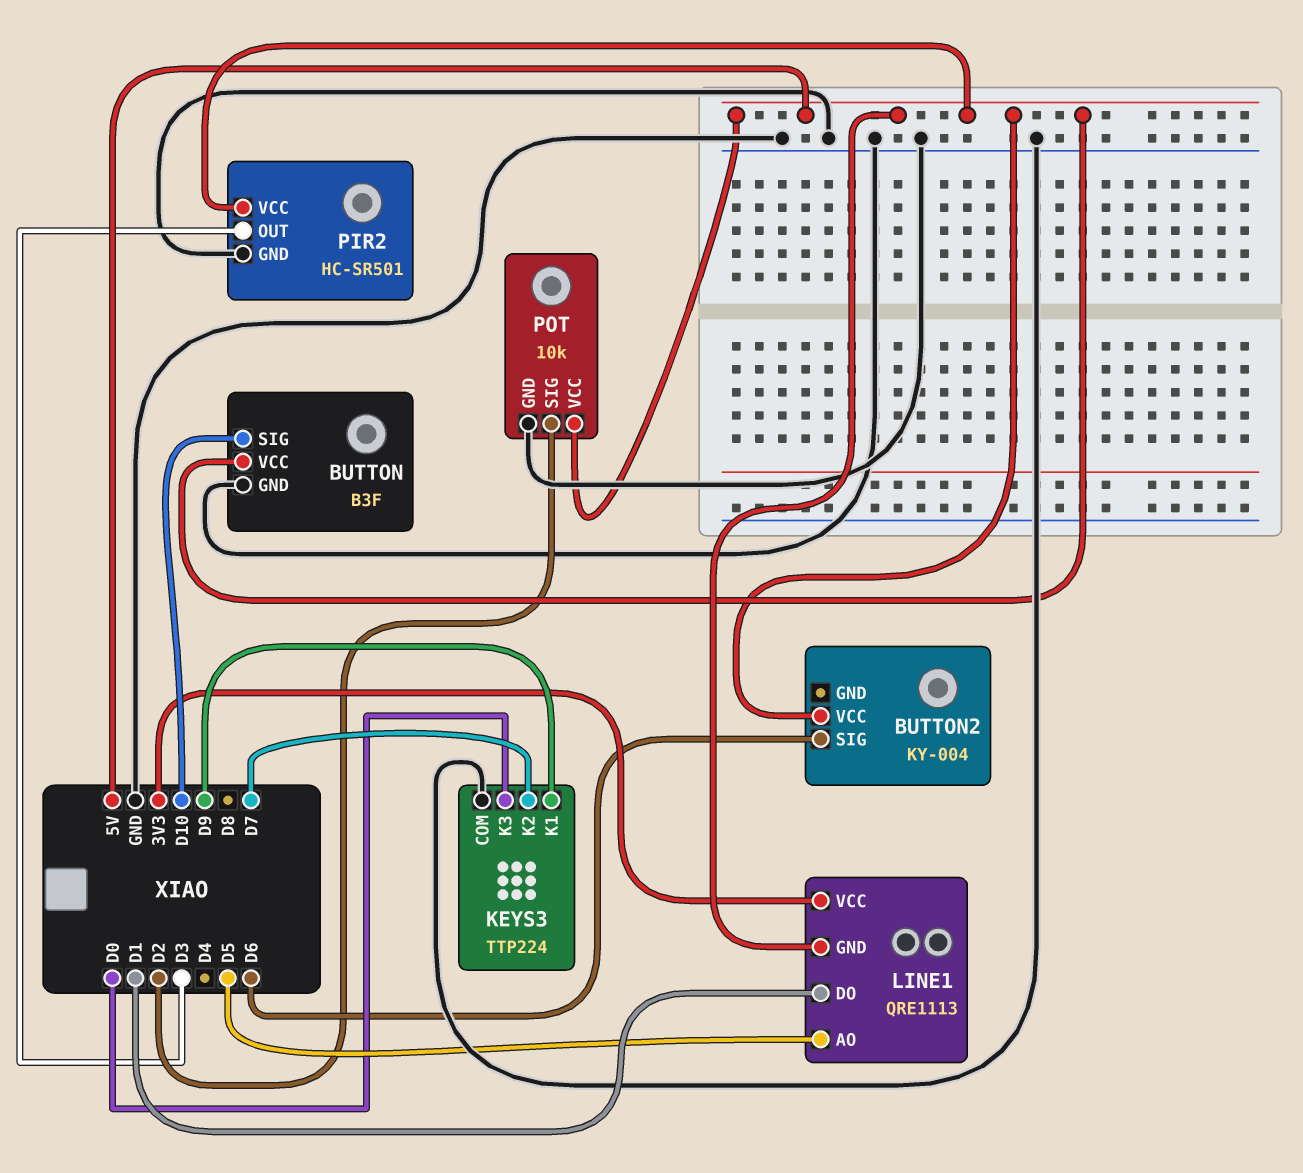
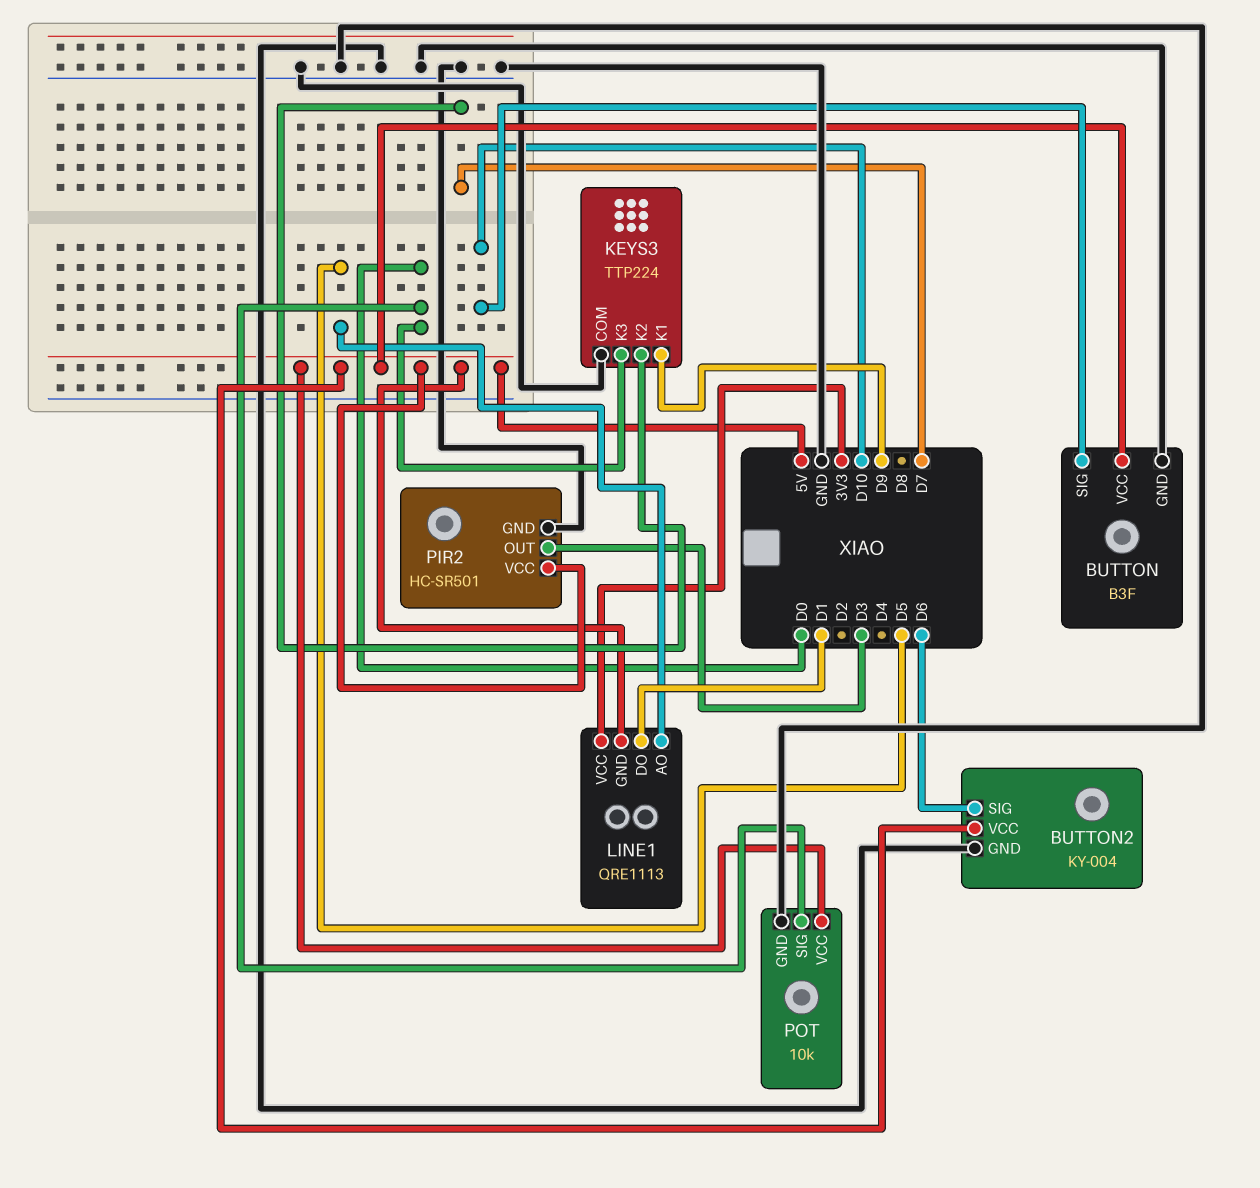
BUTTON2 pin GND: none -> GND
POT pin SIG: D2 -> D0

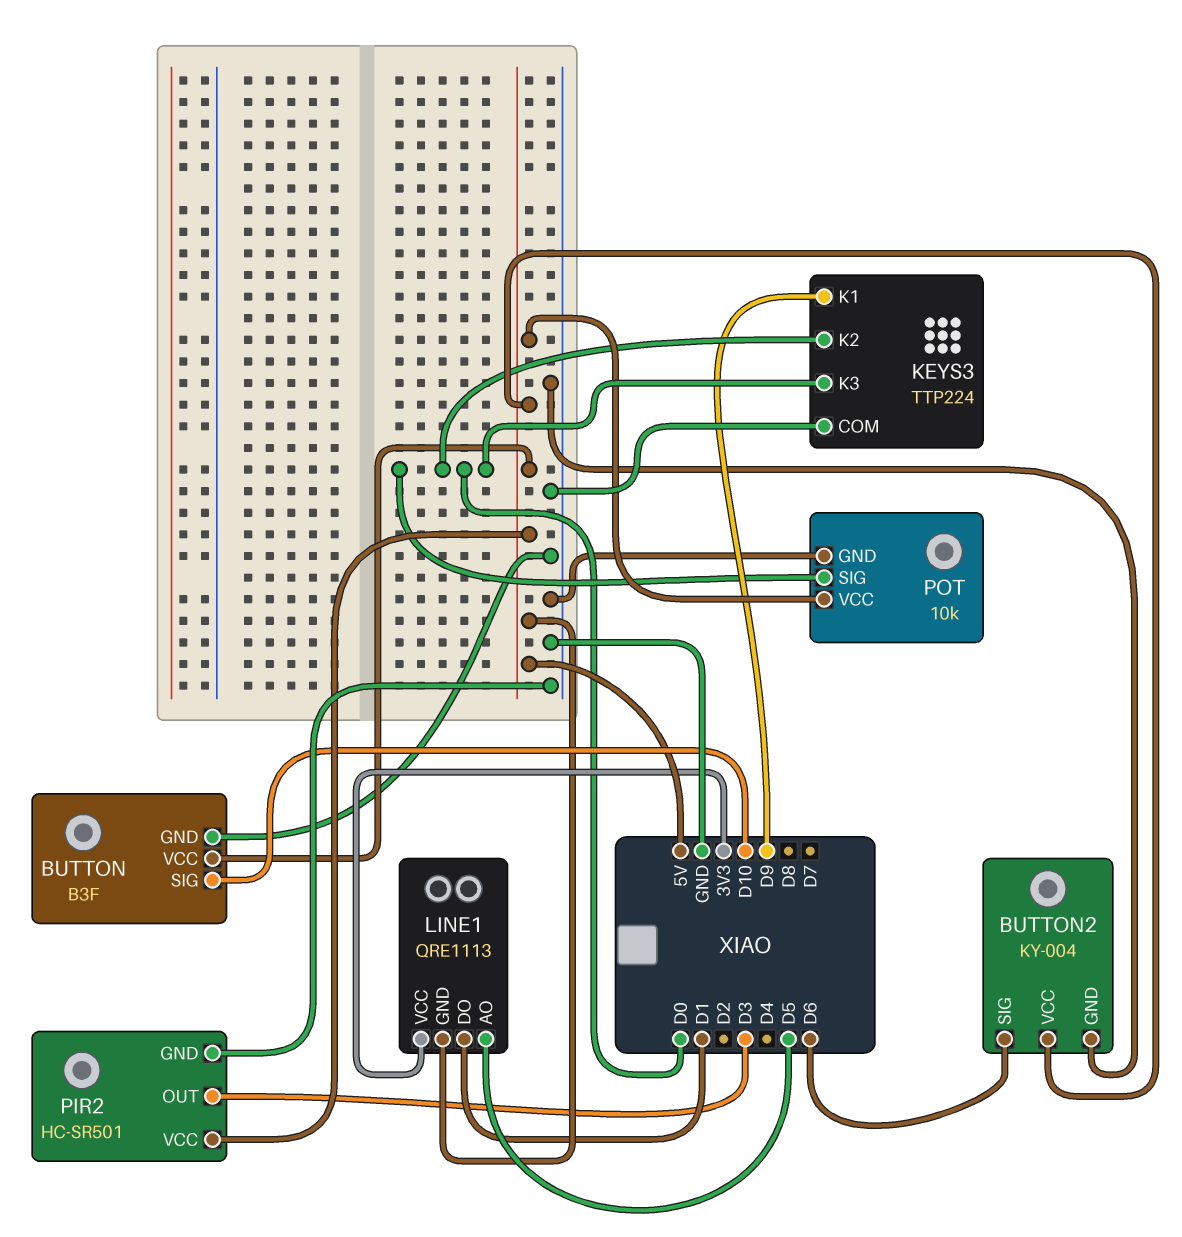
KEYS3 pin K2: D7 -> D0

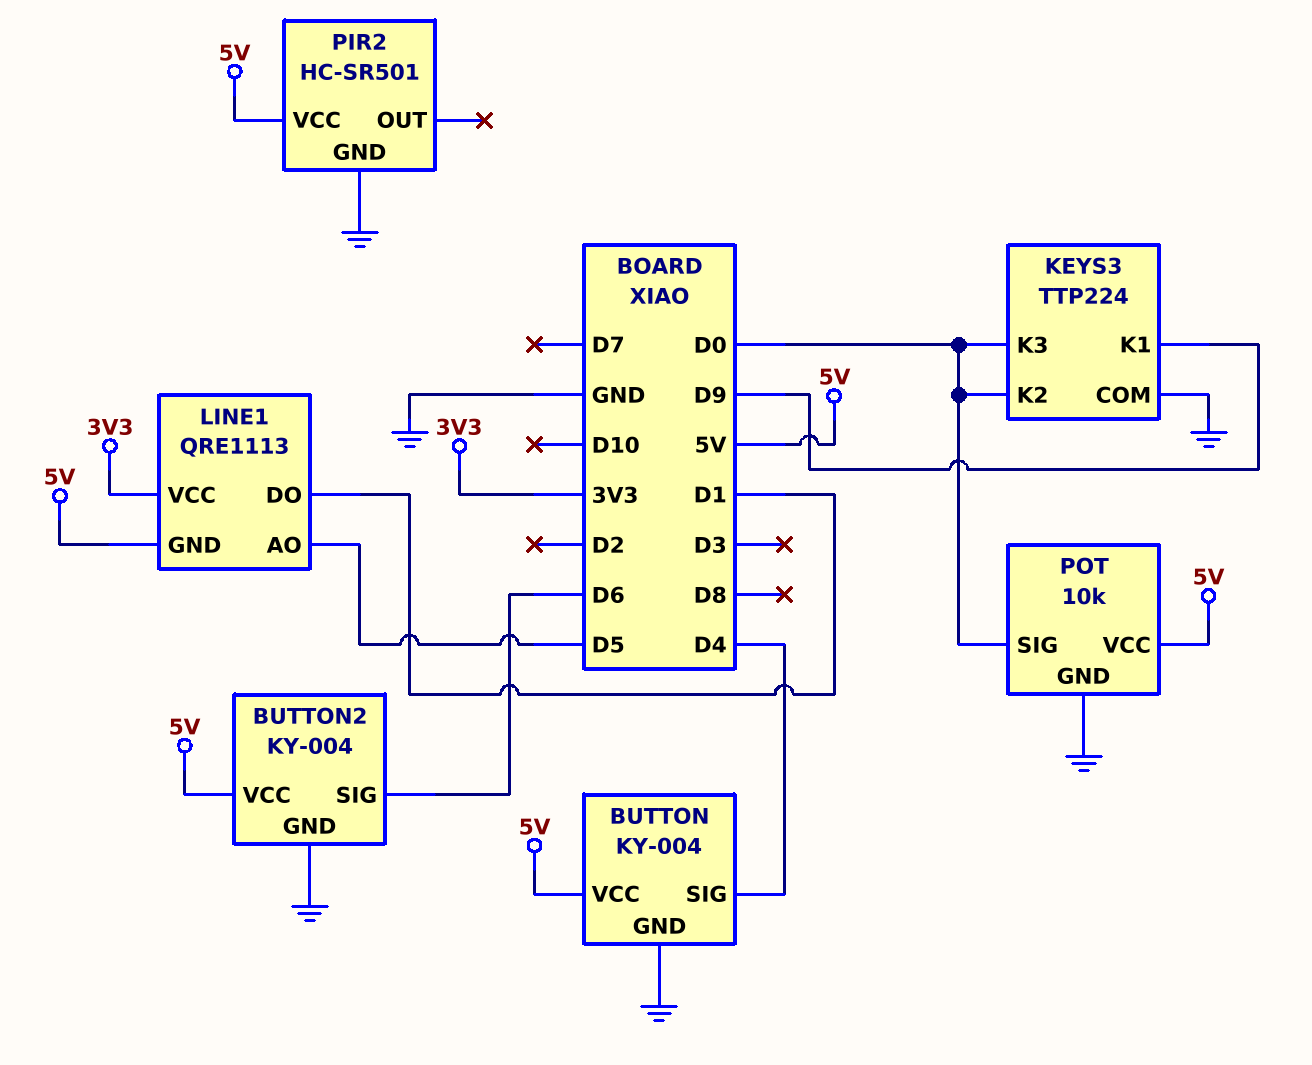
BUTTON: B3F -> KY-004
BUTTON pin SIG: D10 -> D4
PIR2 pin OUT: D3 -> none

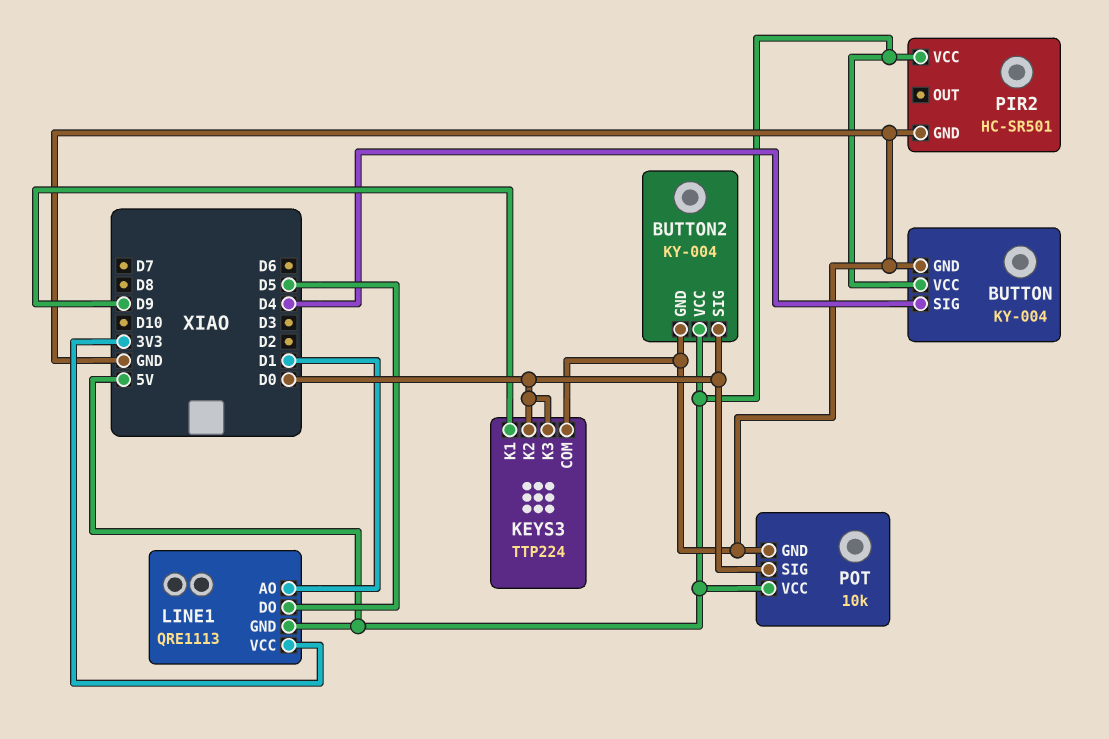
BUTTON2 pin SIG: D6 -> D0
LINE1 pin AO: D5 -> D1
LINE1 pin DO: D1 -> D5

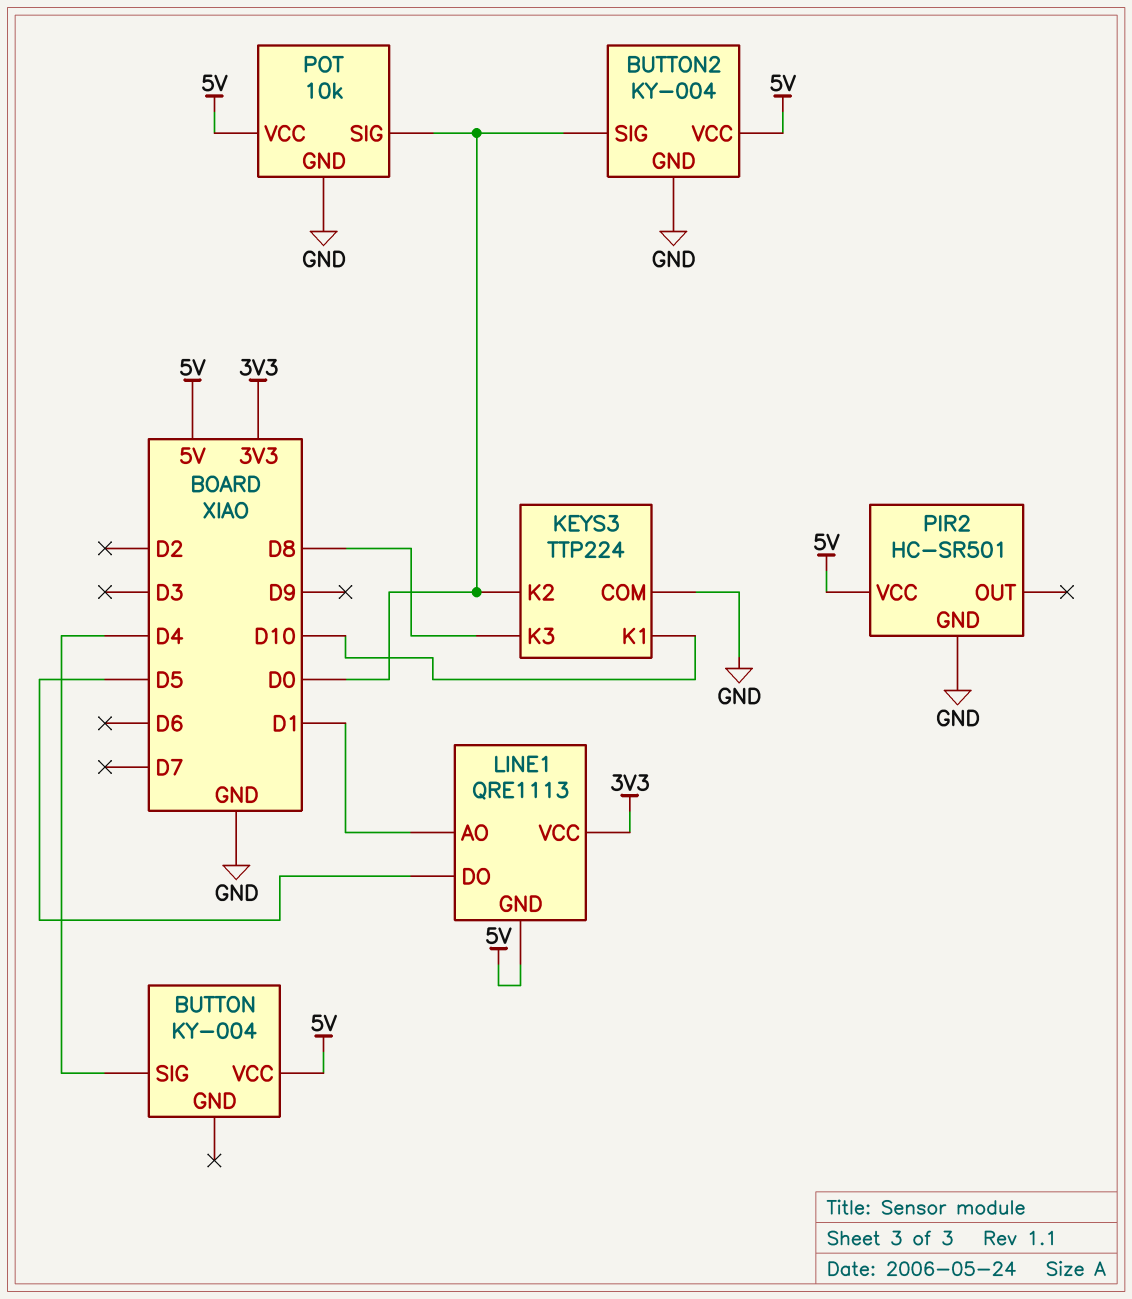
BUTTON pin GND: GND -> none
KEYS3 pin K1: D9 -> D10
KEYS3 pin K3: D0 -> D8

